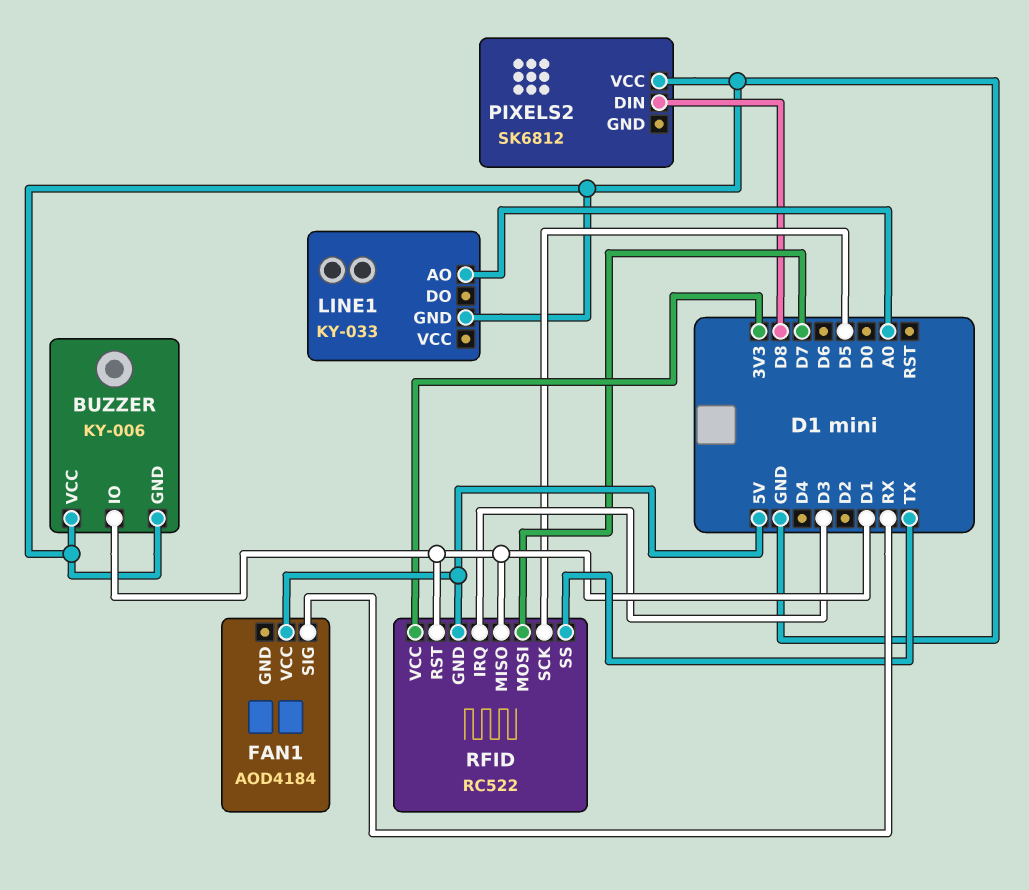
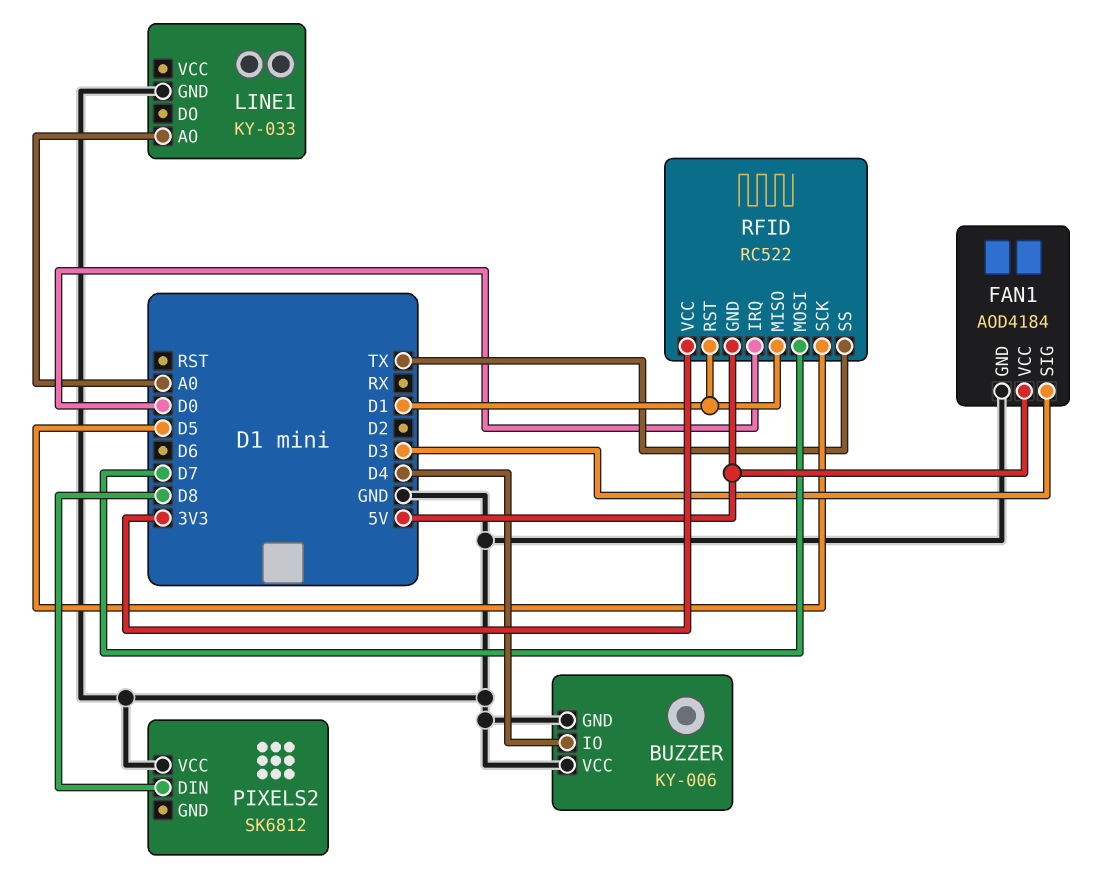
BUZZER pin IO: D1 -> D4
FAN1 pin GND: none -> GND
FAN1 pin SIG: RX -> D3
RFID pin IRQ: D3 -> D0

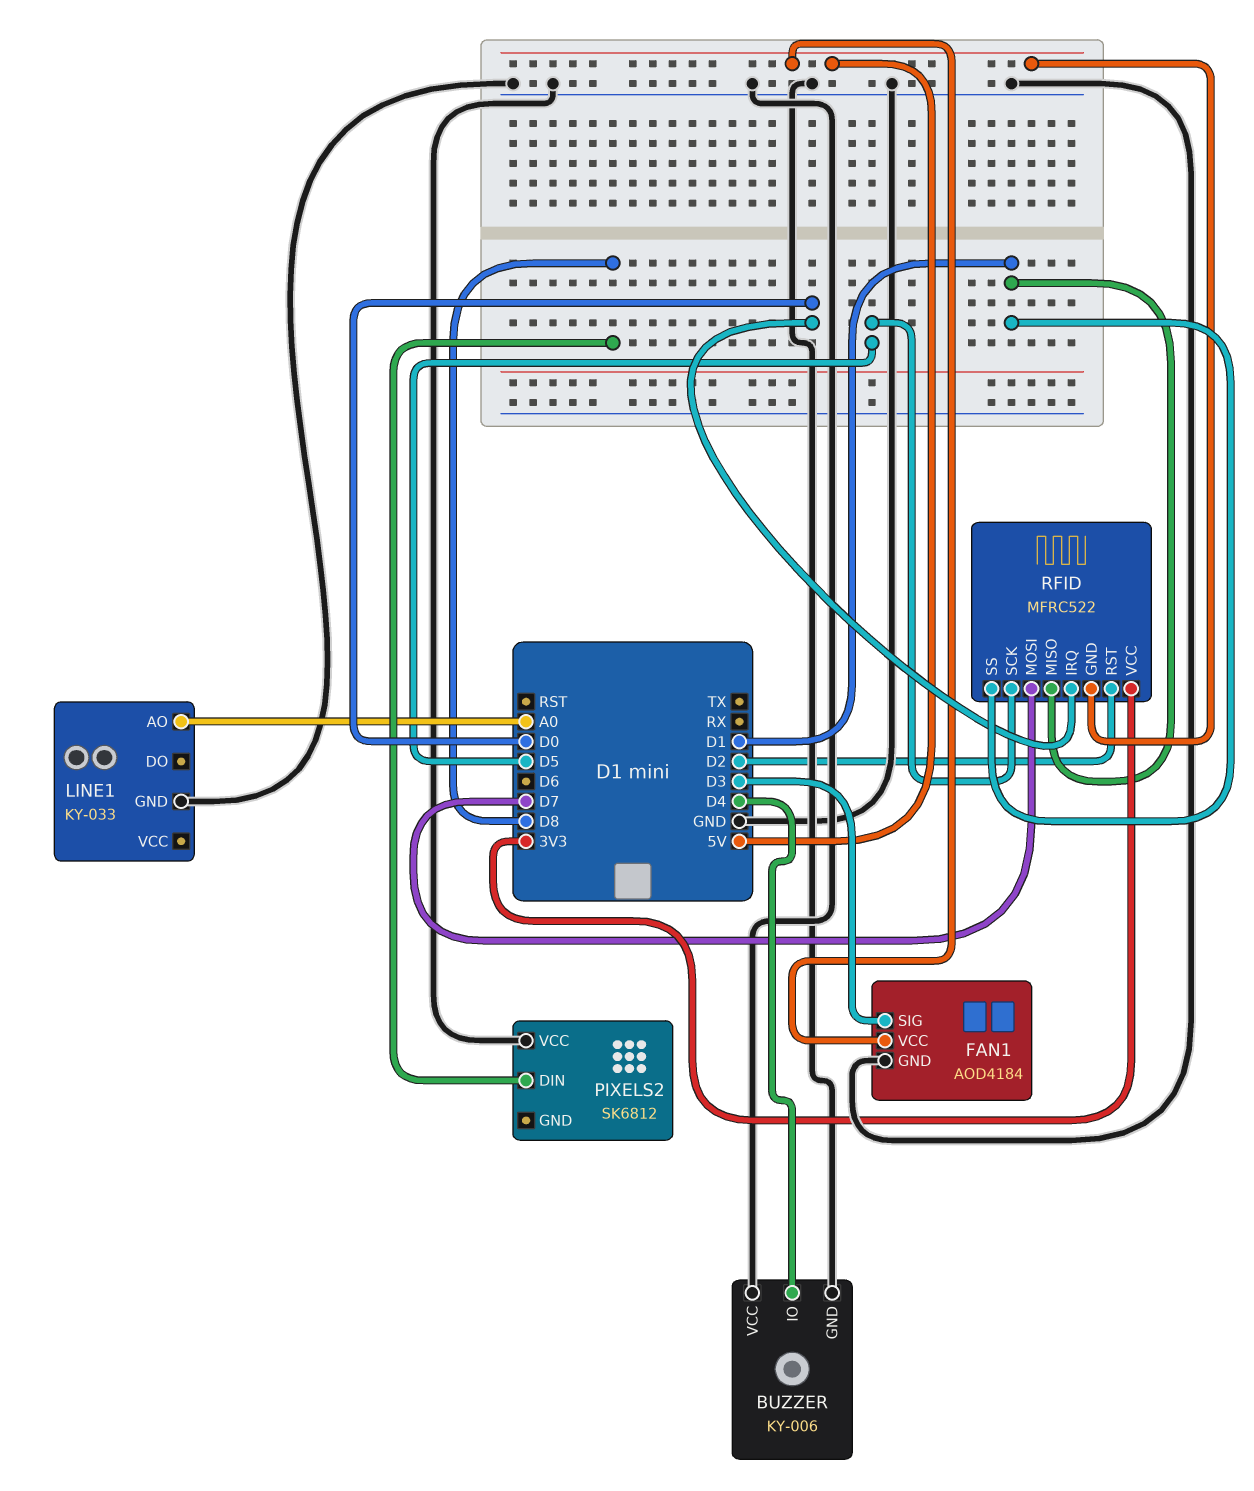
RFID: RC522 -> MFRC522
RFID pin RST: D1 -> D2
RFID pin SS: TX -> D1

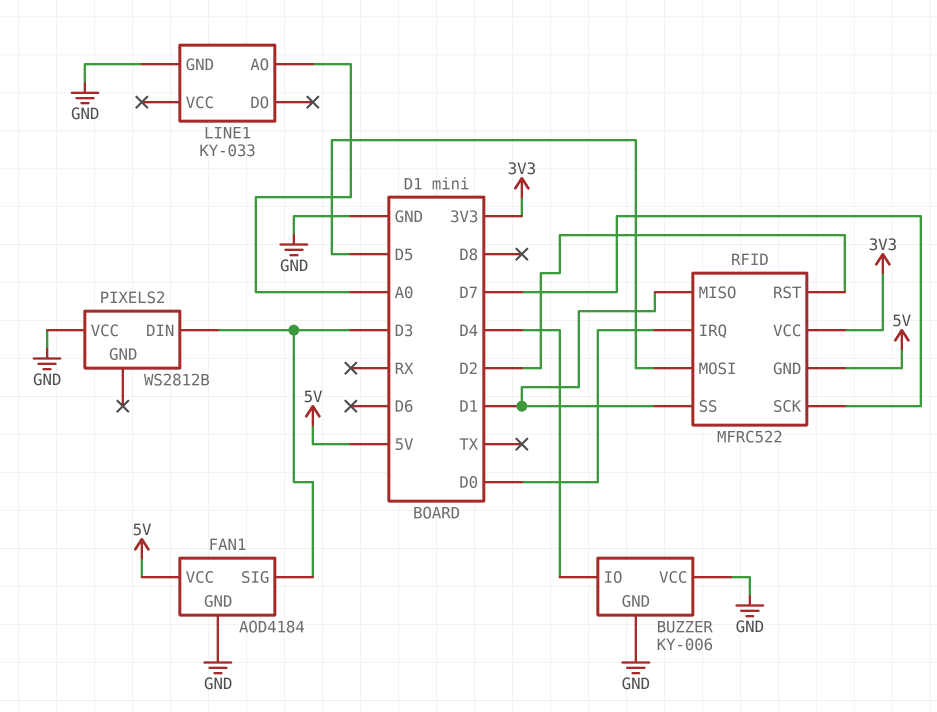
PIXELS2: SK6812 -> WS2812B
PIXELS2 pin DIN: D8 -> D3
RFID pin MOSI: D7 -> D5
RFID pin SCK: D5 -> D7

